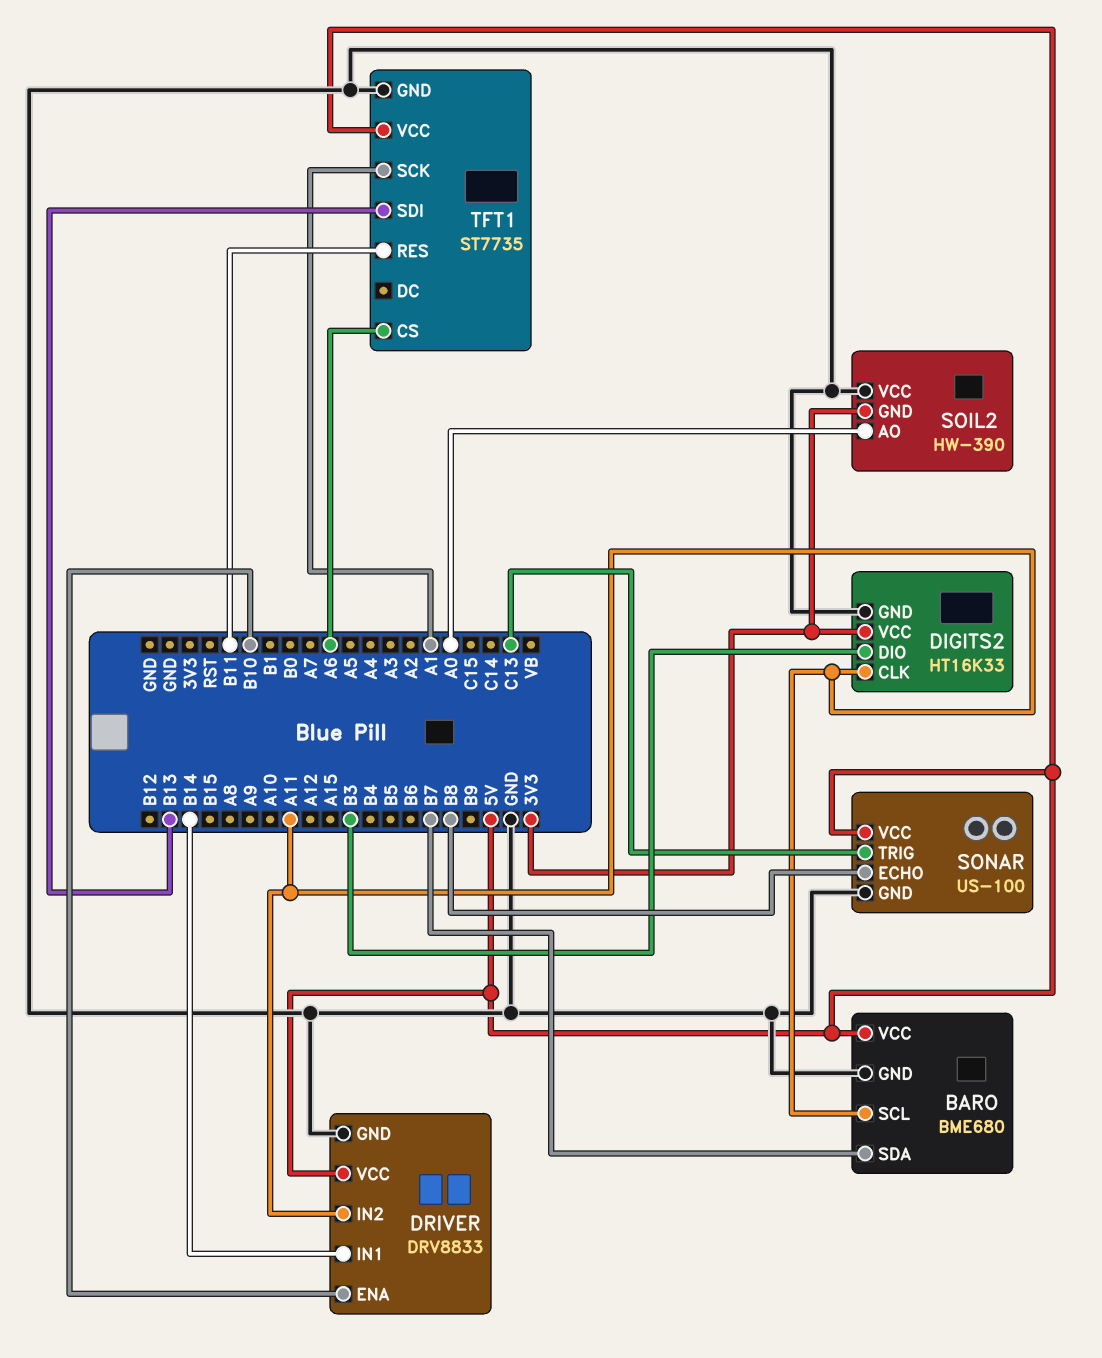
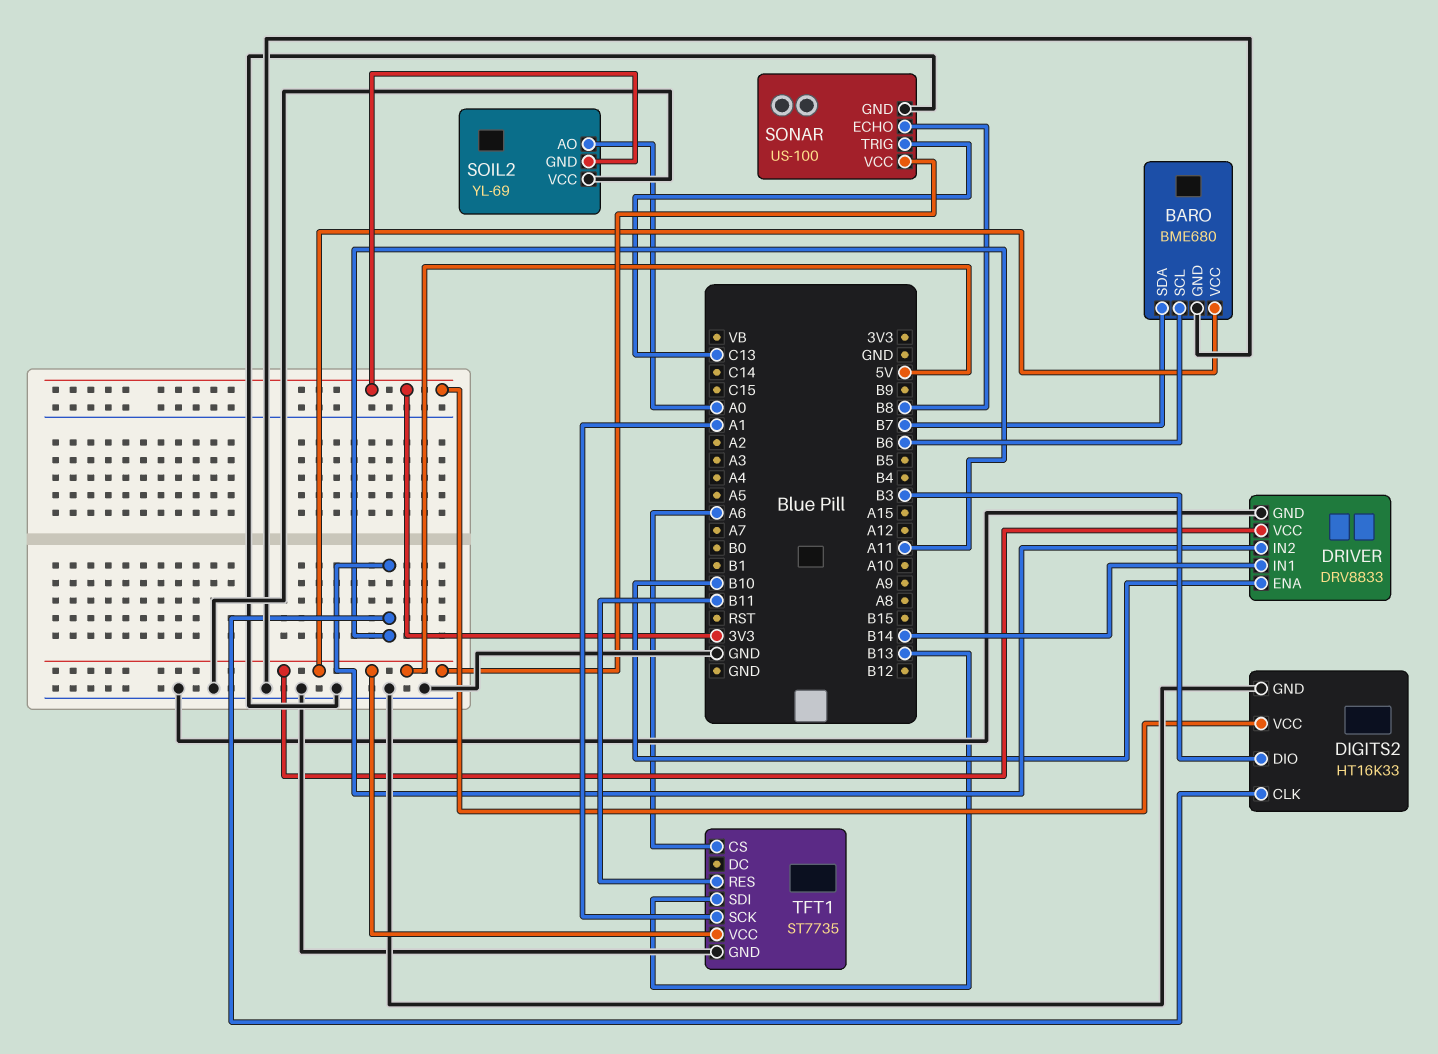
BARO pin SCL: A11 -> B6
SOIL2: HW-390 -> YL-69

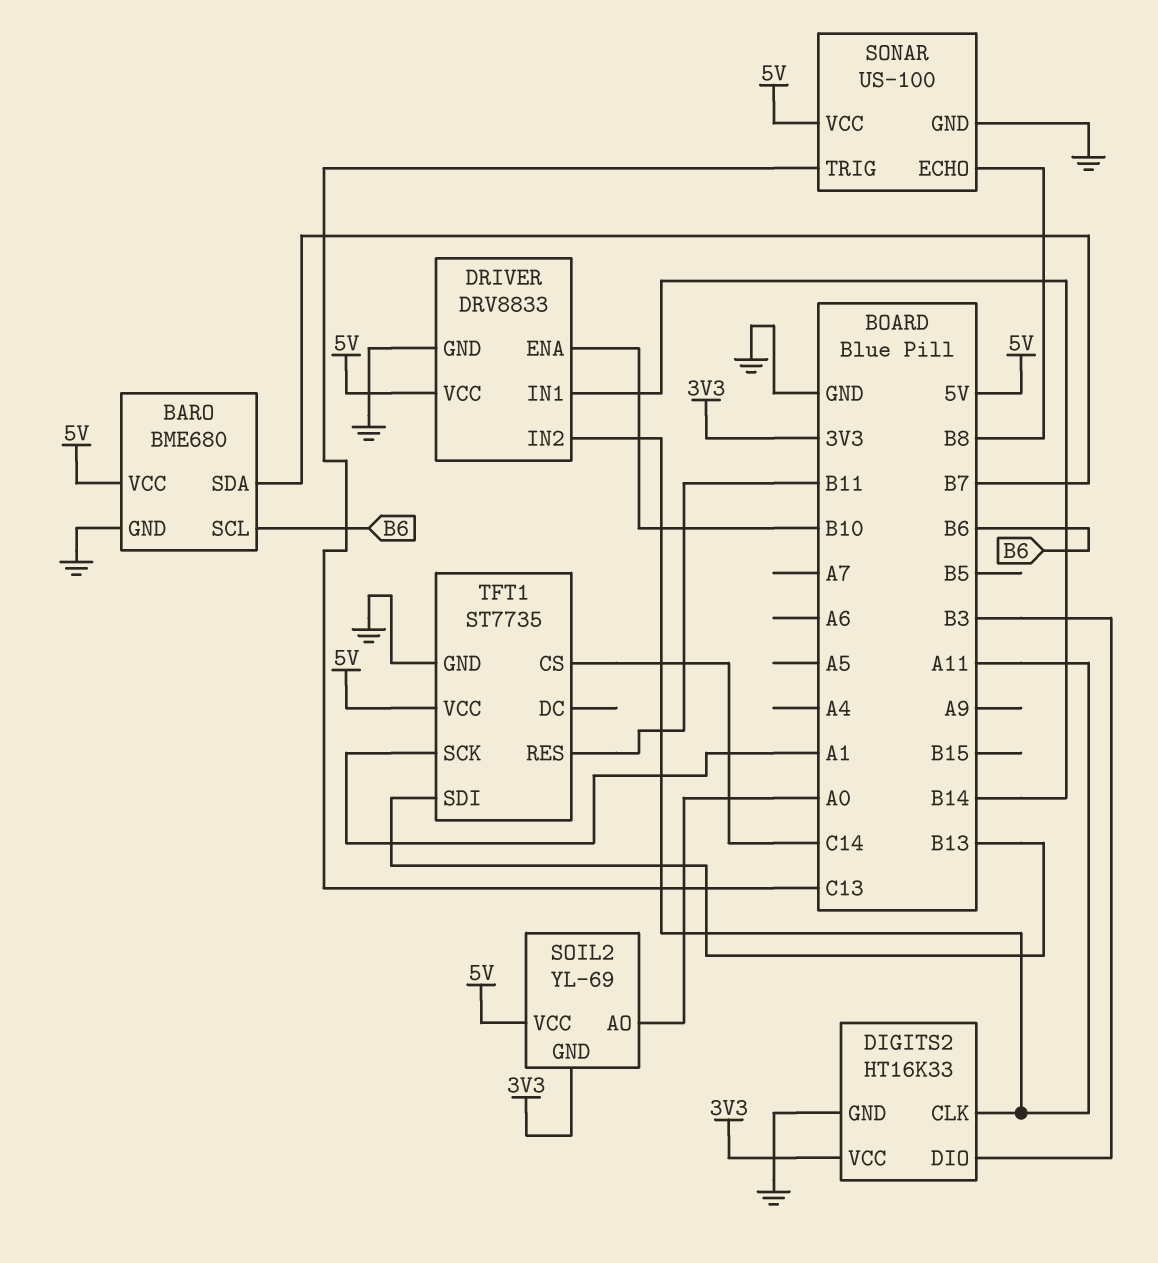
SOIL2 pin VCC: GND -> 5V
TFT1 pin CS: A6 -> C14

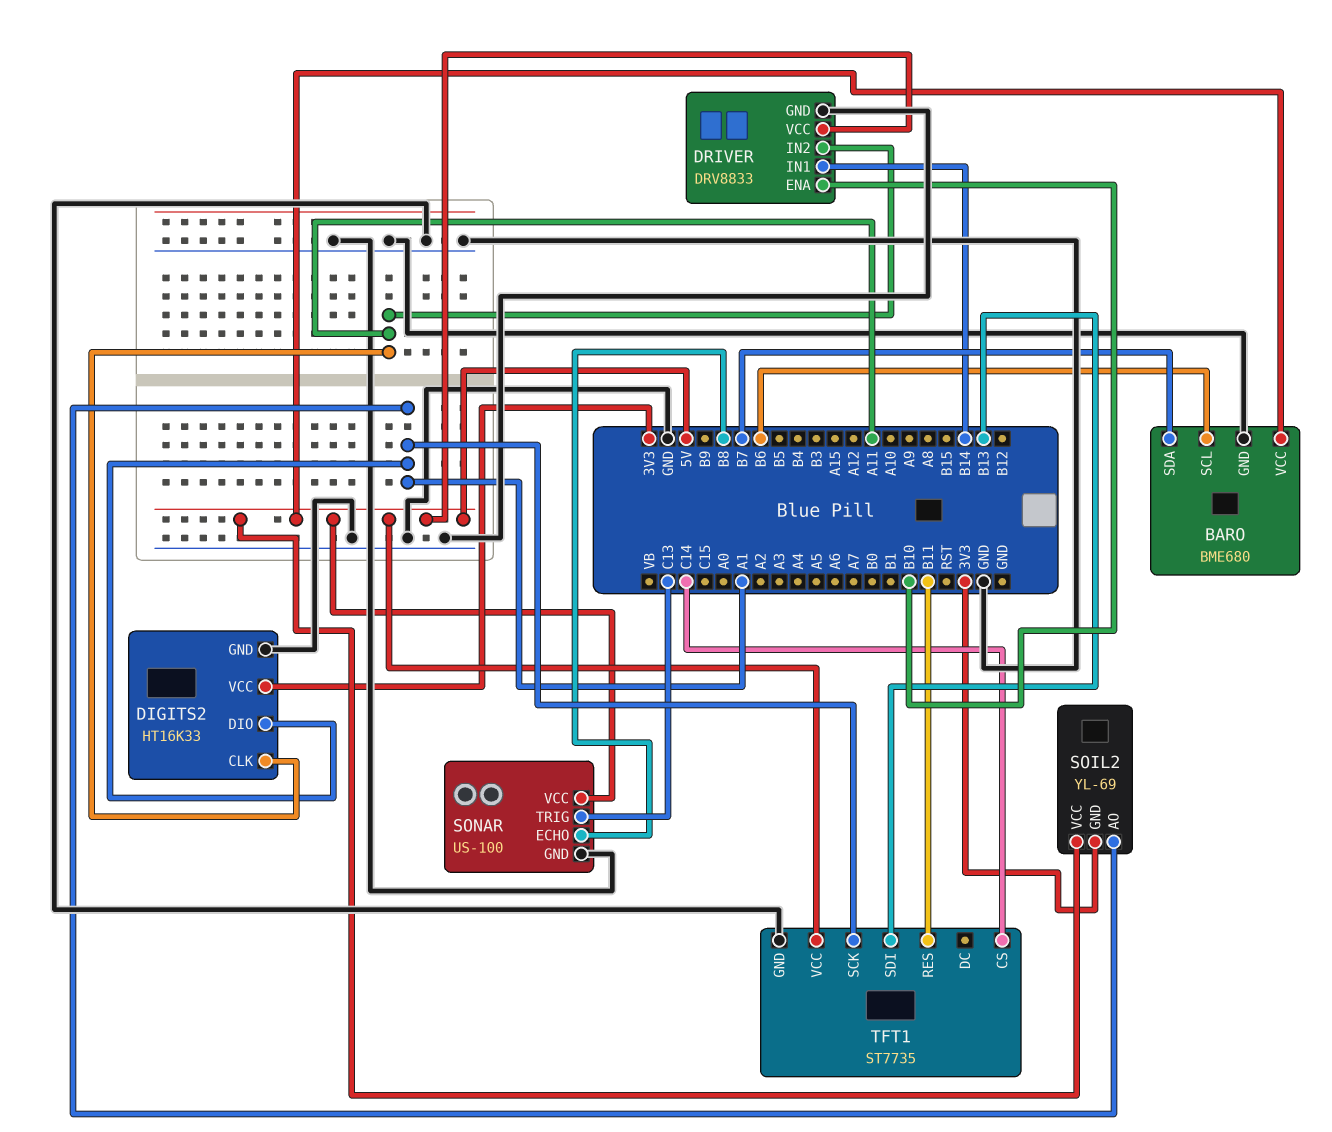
DIGITS2 pin DIO: B3 -> A1
SOIL2 pin AO: A0 -> A1

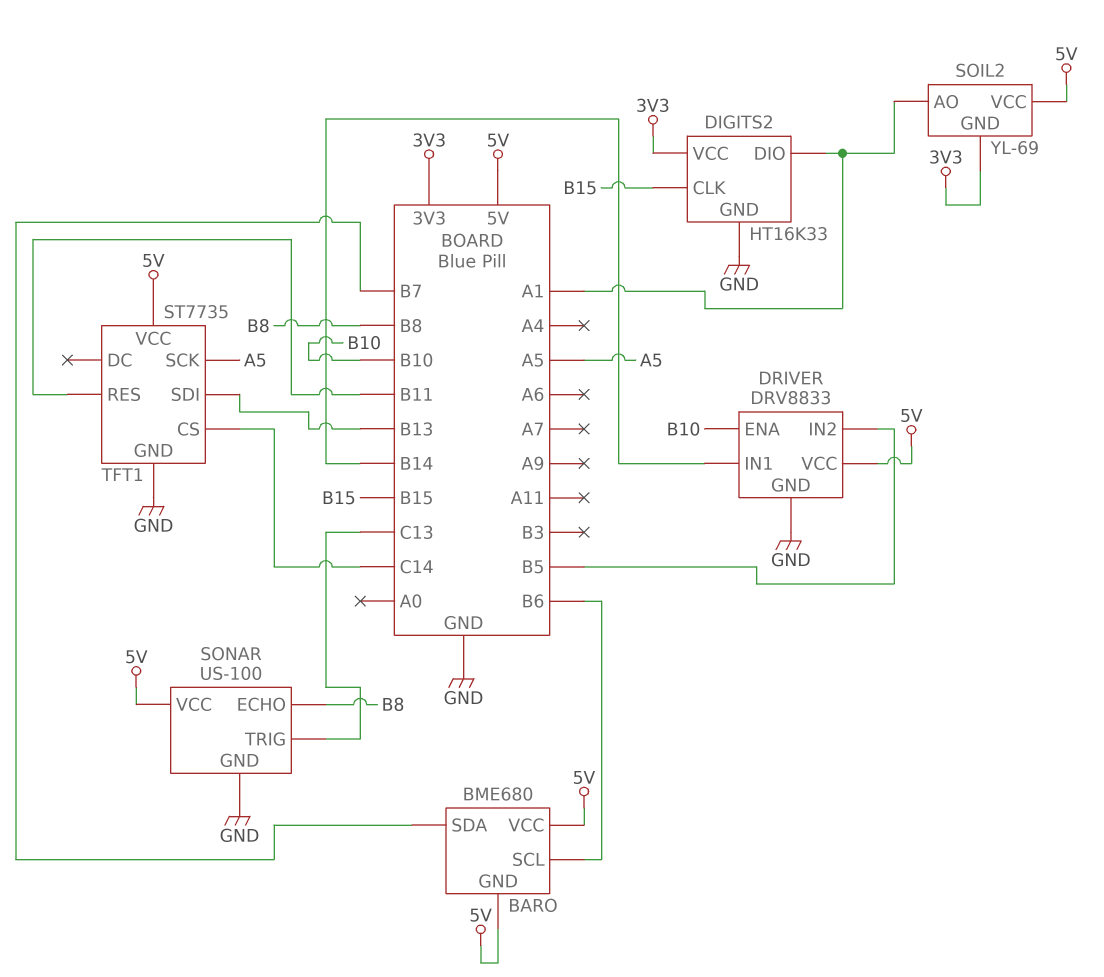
BARO pin GND: GND -> 5V
DIGITS2 pin CLK: A11 -> B15
DRIVER pin IN2: A11 -> B5
TFT1 pin SCK: A1 -> A5

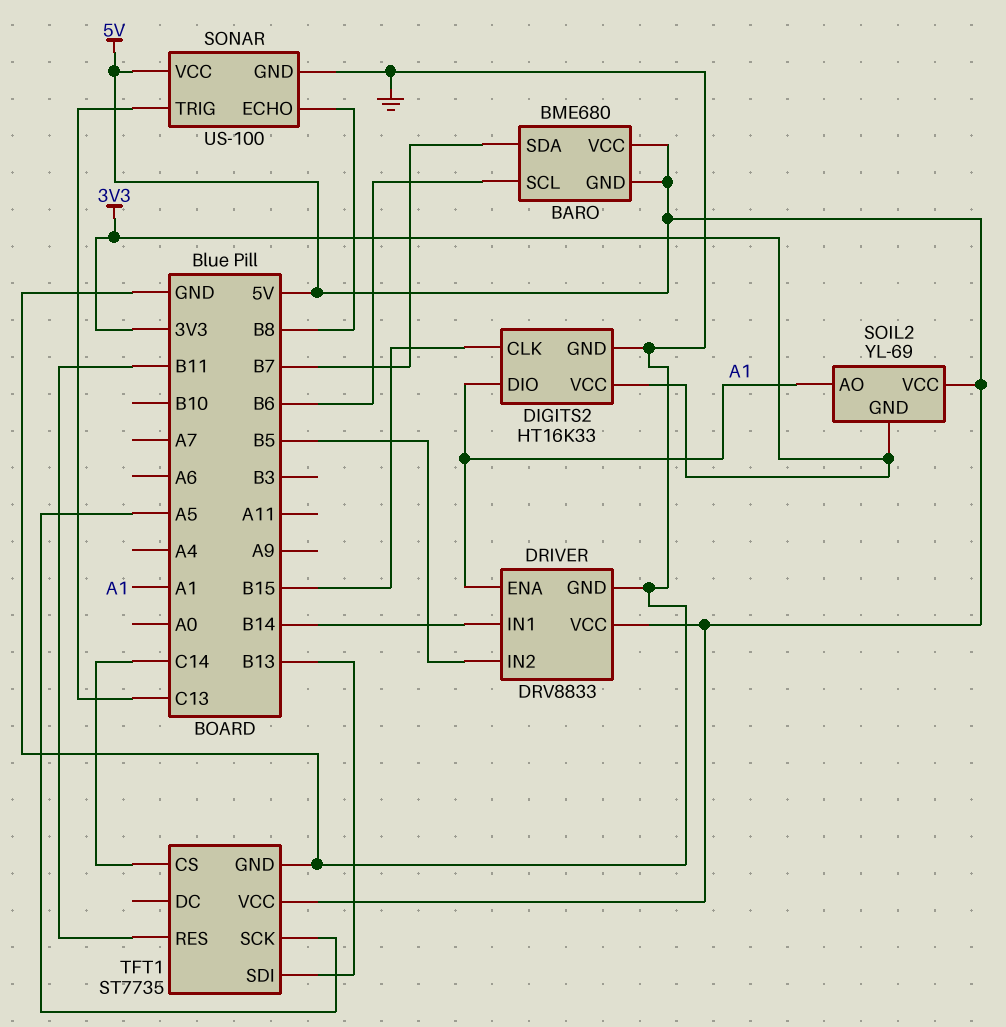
DRIVER pin ENA: B10 -> A1

